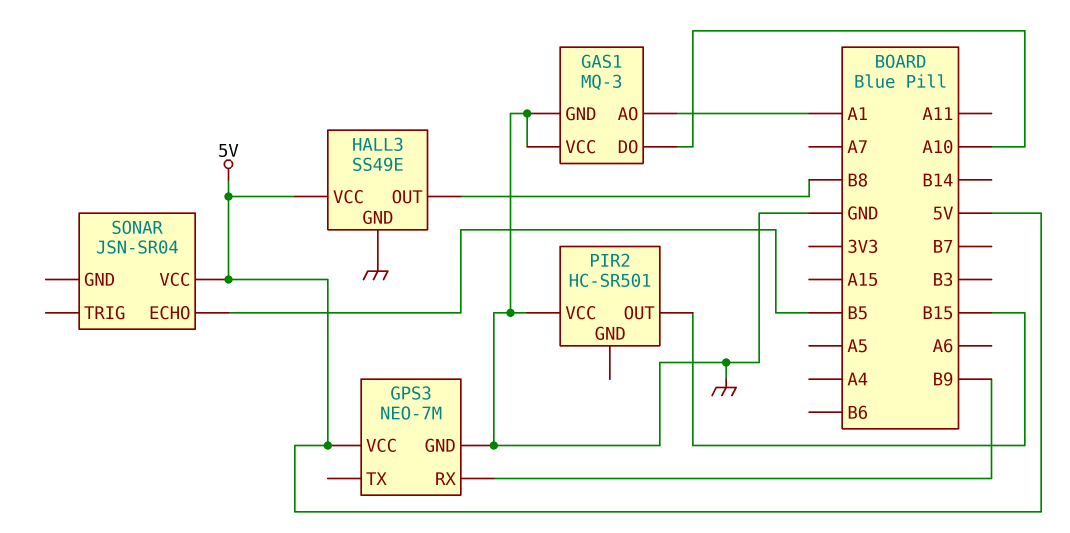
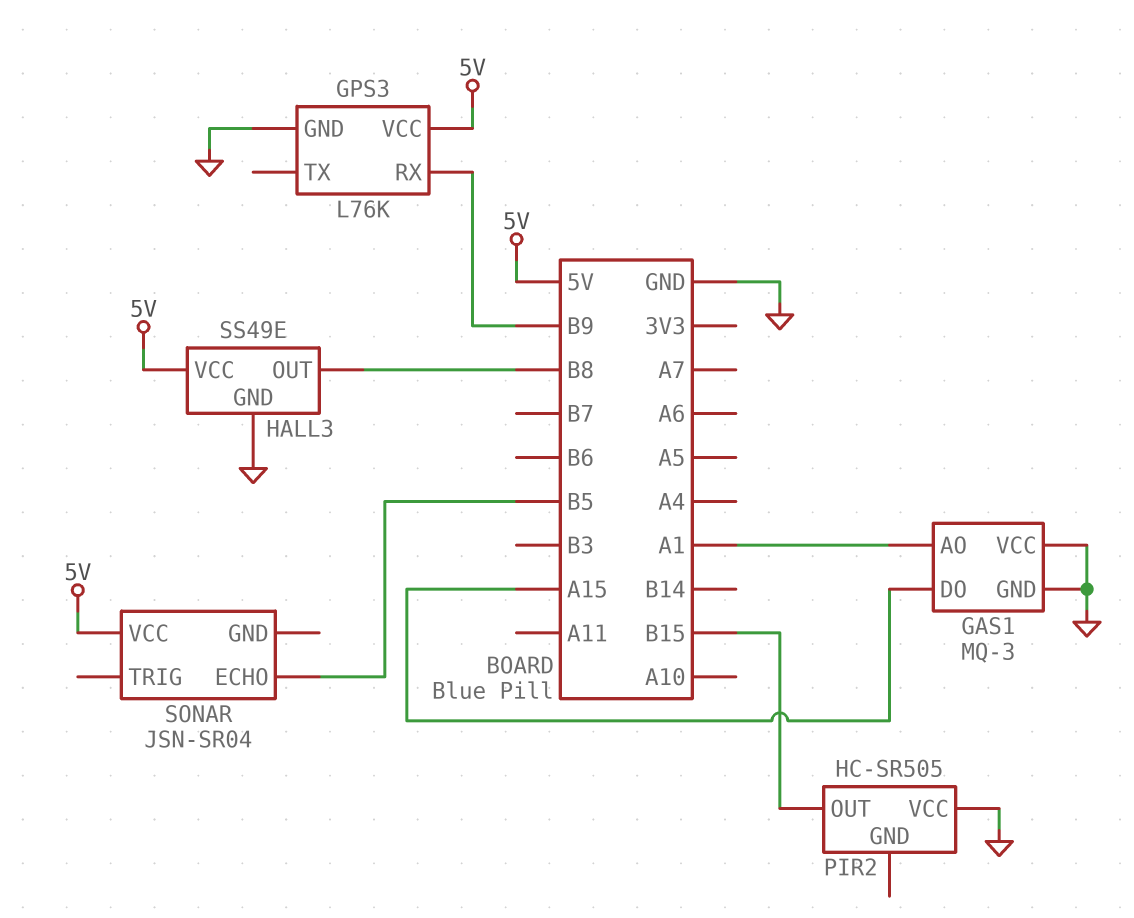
GAS1 pin DO: A10 -> A15
GPS3: NEO-7M -> L76K
PIR2: HC-SR501 -> HC-SR505

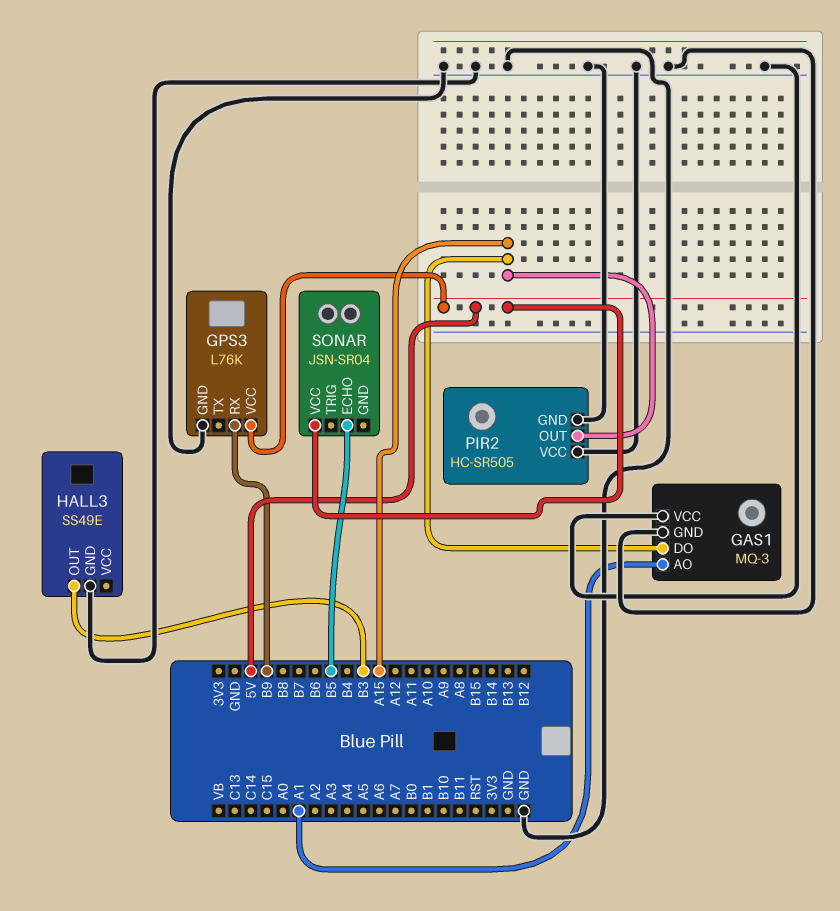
HALL3 pin OUT: B8 -> B3
HALL3 pin VCC: 5V -> none
PIR2 pin GND: none -> GND
PIR2 pin OUT: B15 -> A15

